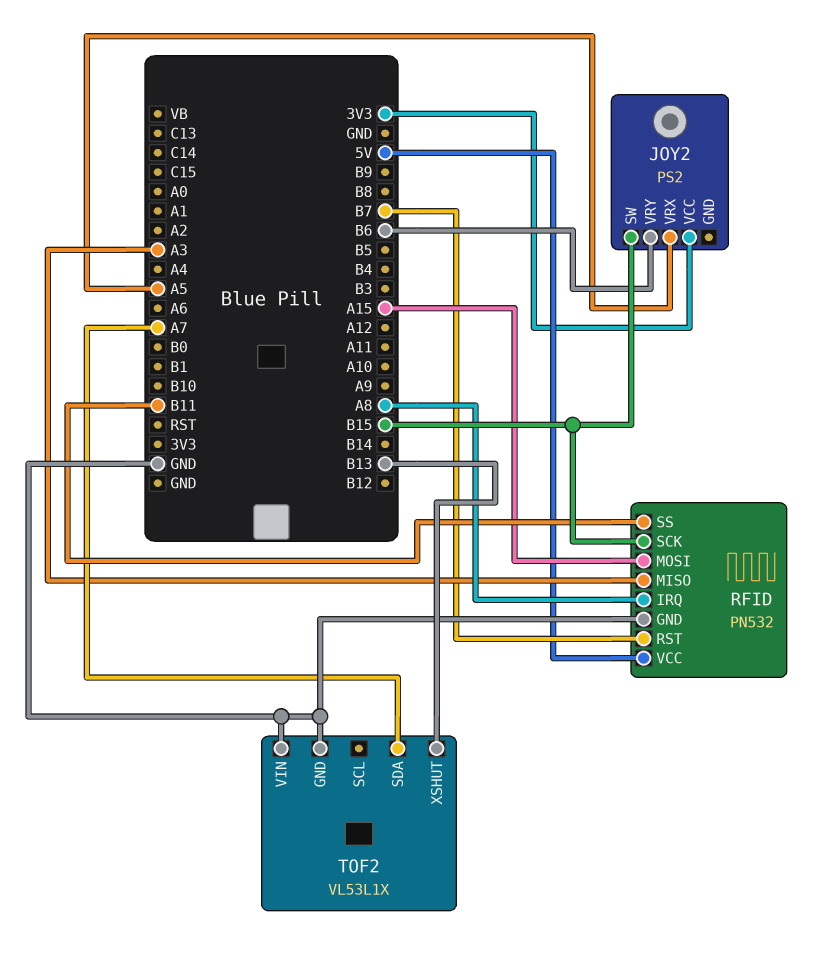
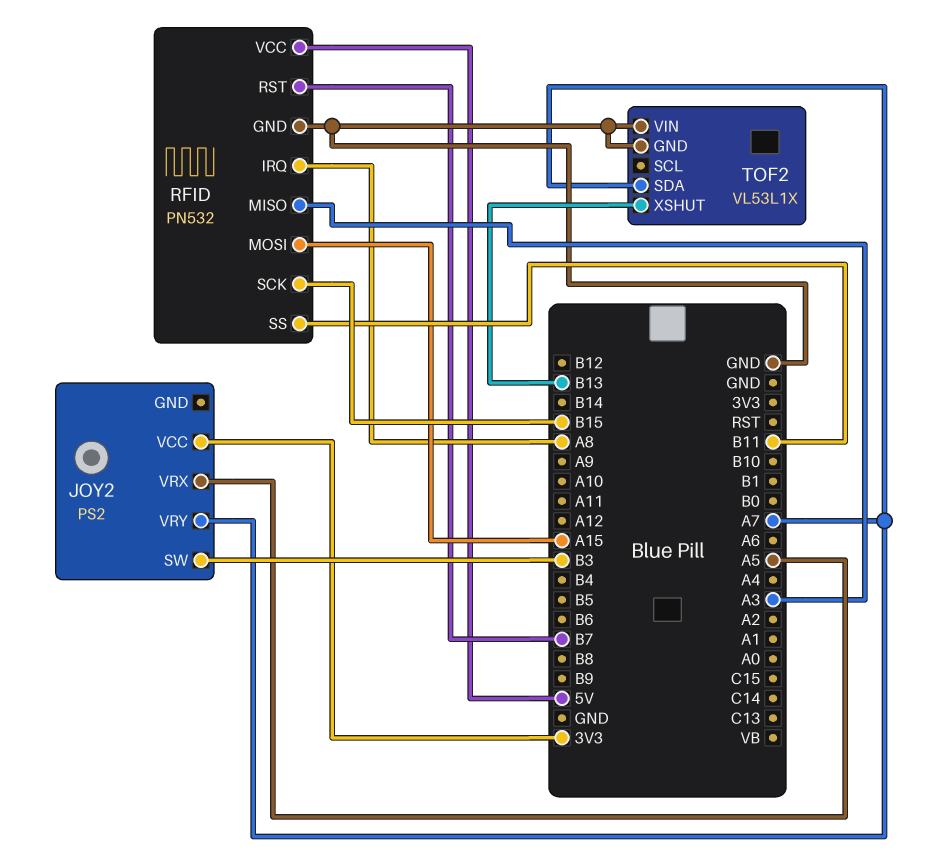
JOY2 pin SW: B15 -> B3
JOY2 pin VRY: B6 -> A7

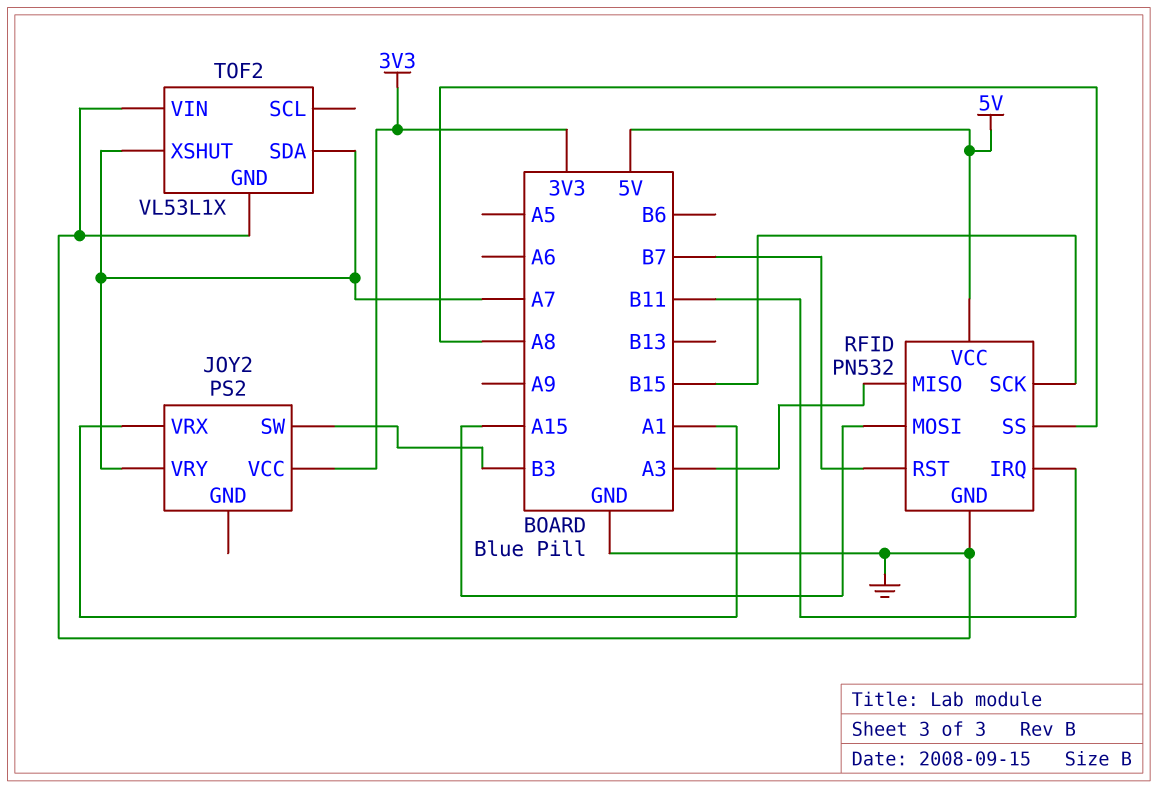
JOY2 pin VRX: A5 -> A1
RFID pin IRQ: A8 -> B11
RFID pin SS: B11 -> A8
TOF2 pin XSHUT: B13 -> A7

